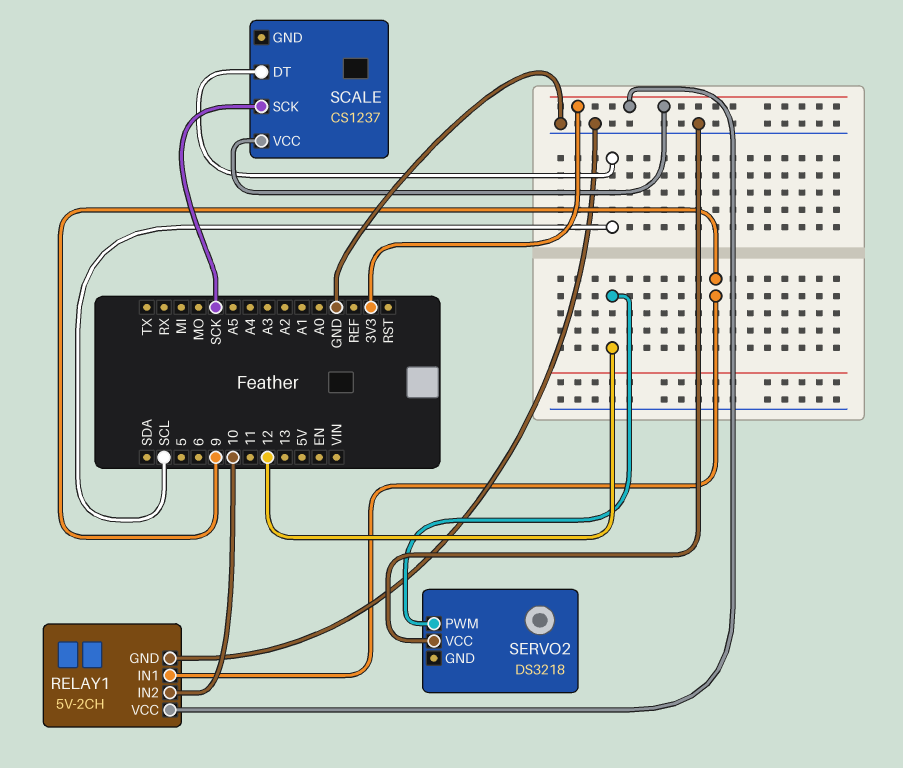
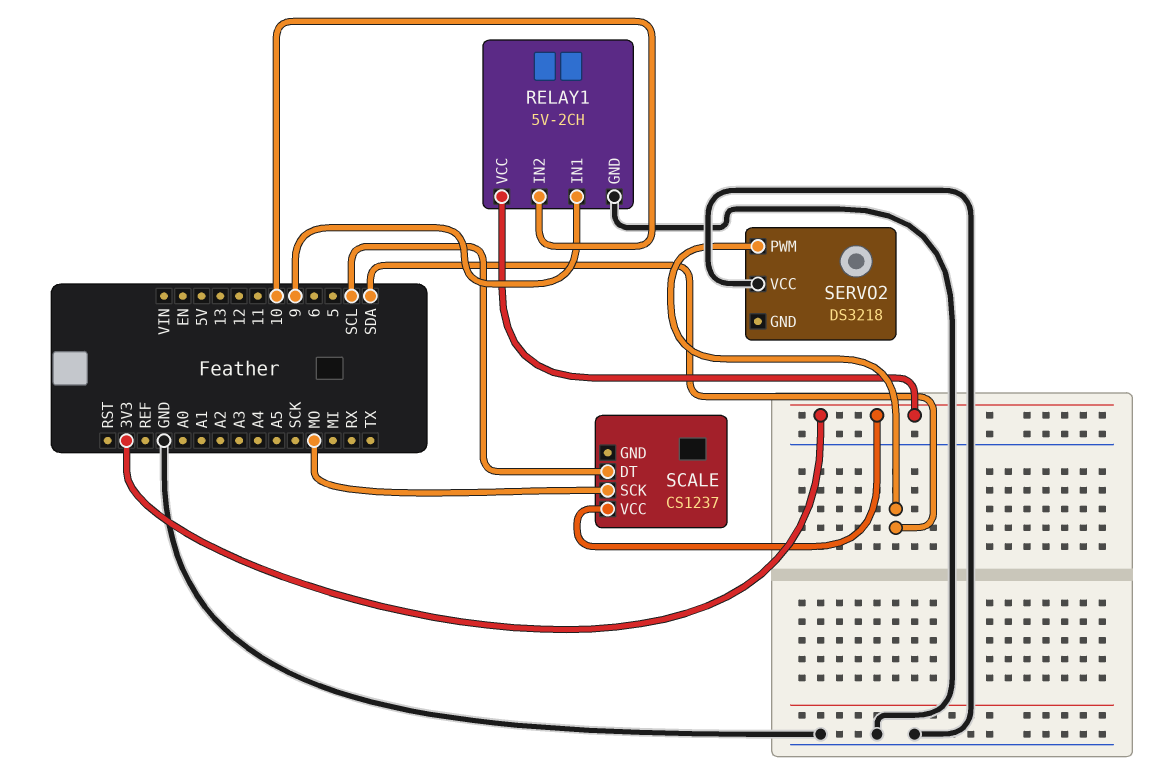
SCALE pin SCK: SCK -> MO
SERVO2 pin PWM: 12 -> SDA

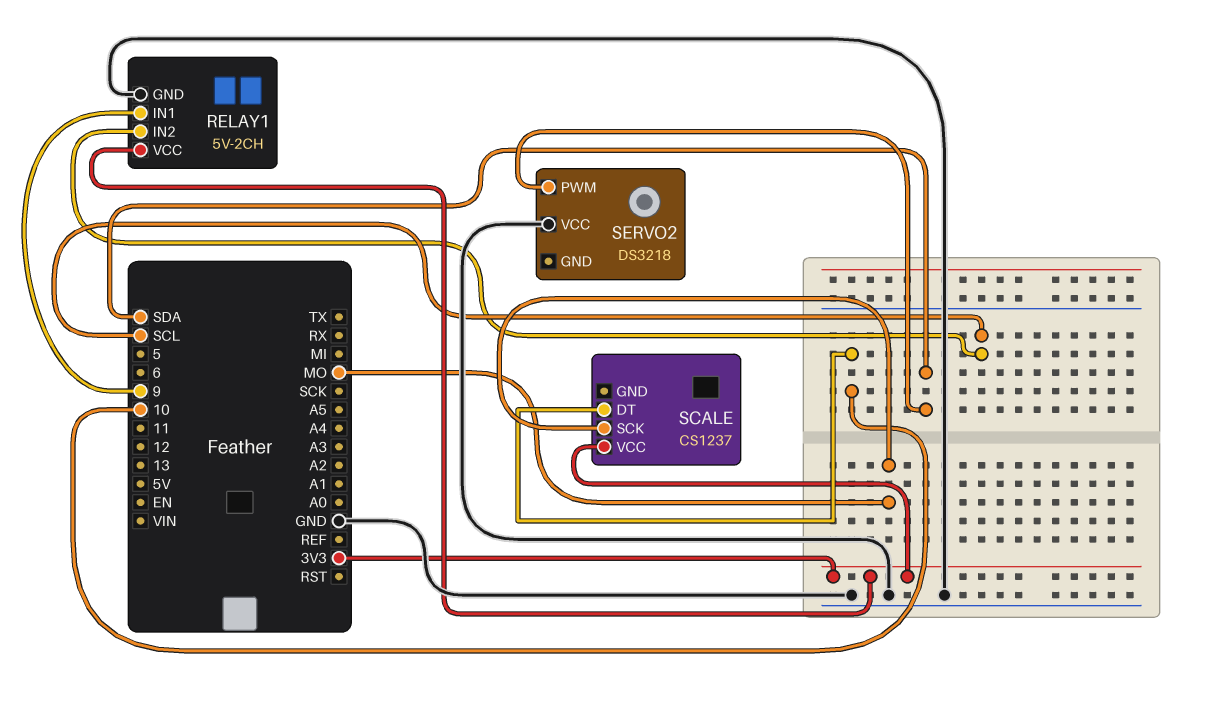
RELAY1 pin IN2: 10 -> SCL
SCALE pin DT: SCL -> 10

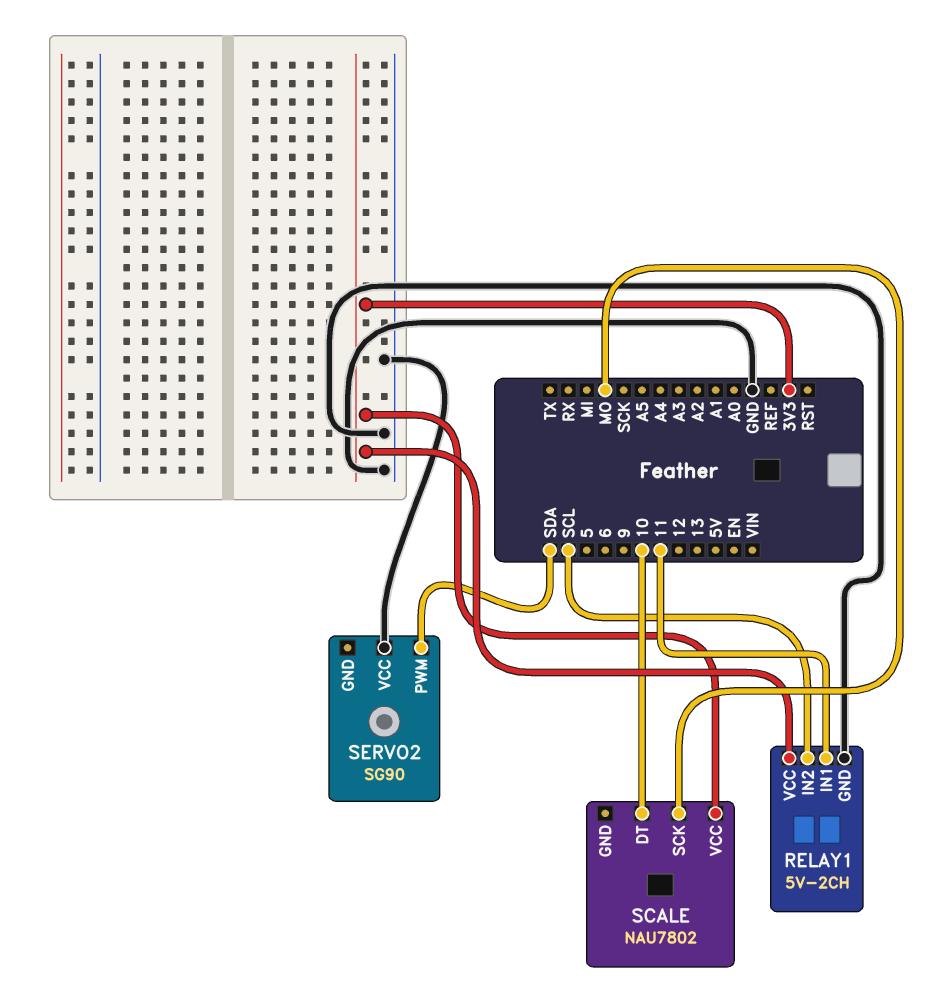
RELAY1 pin IN1: 9 -> 11
SCALE: CS1237 -> NAU7802
SERVO2: DS3218 -> SG90

